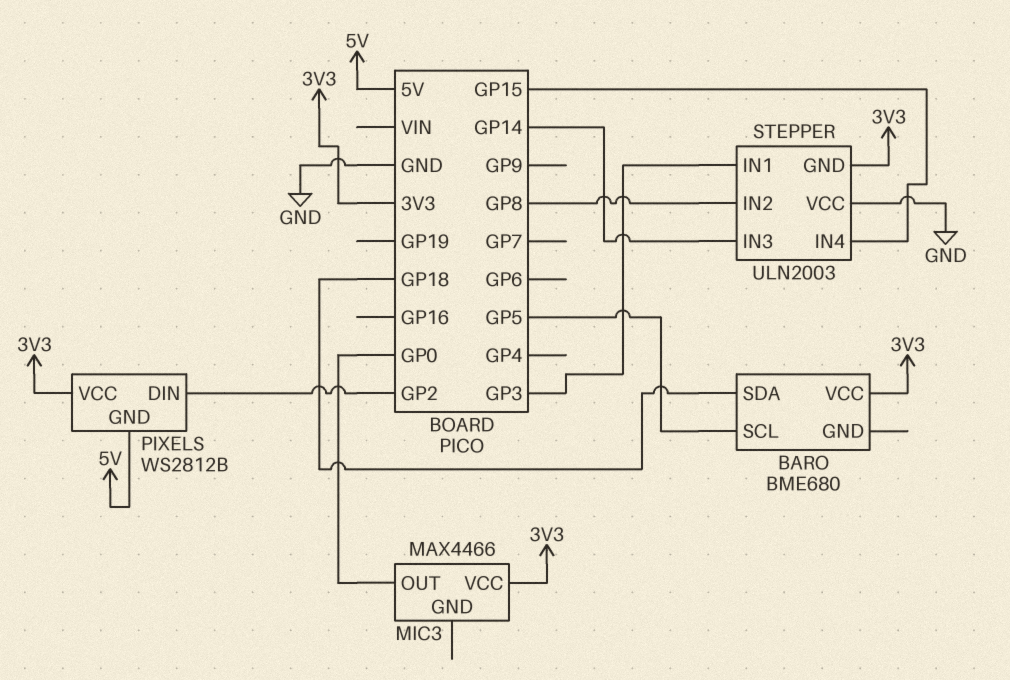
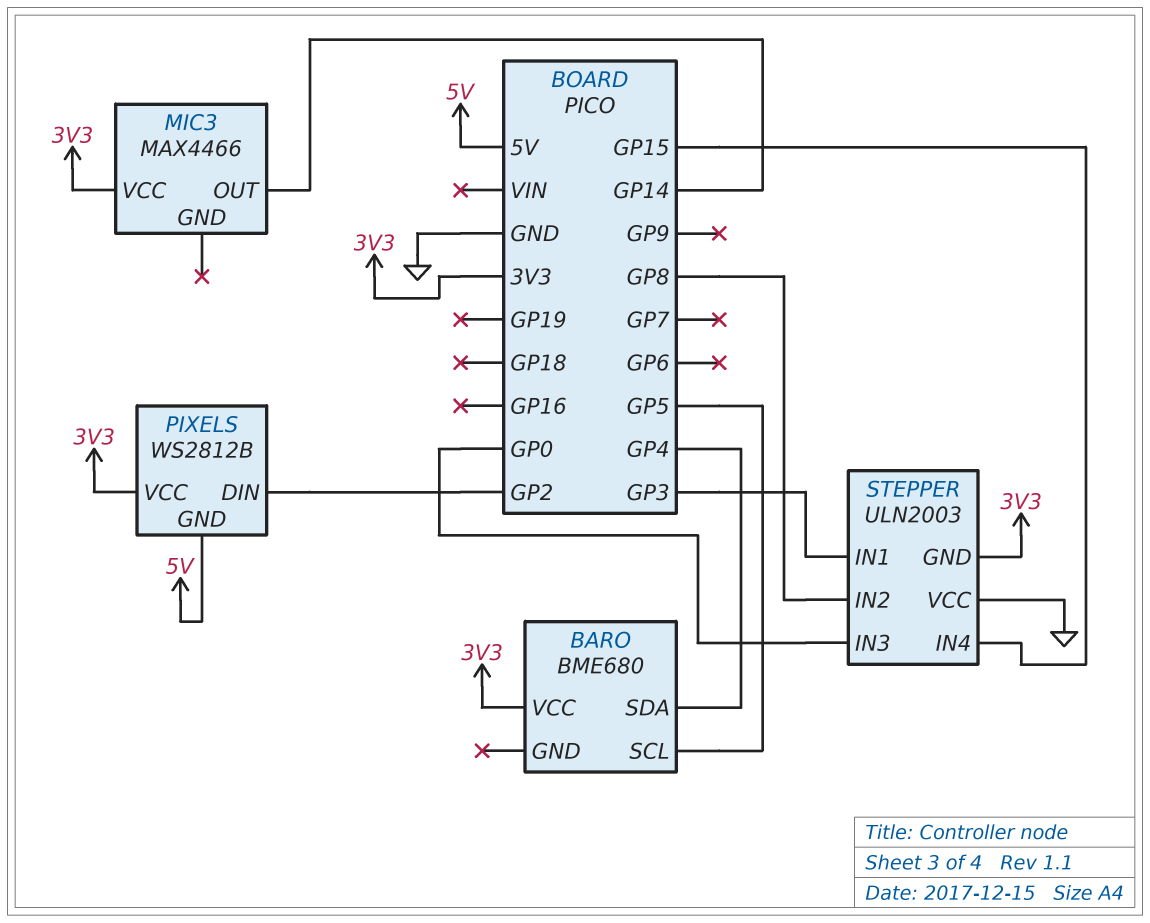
BARO pin SDA: GP18 -> GP4
MIC3 pin OUT: GP0 -> GP14
STEPPER pin IN3: GP14 -> GP0

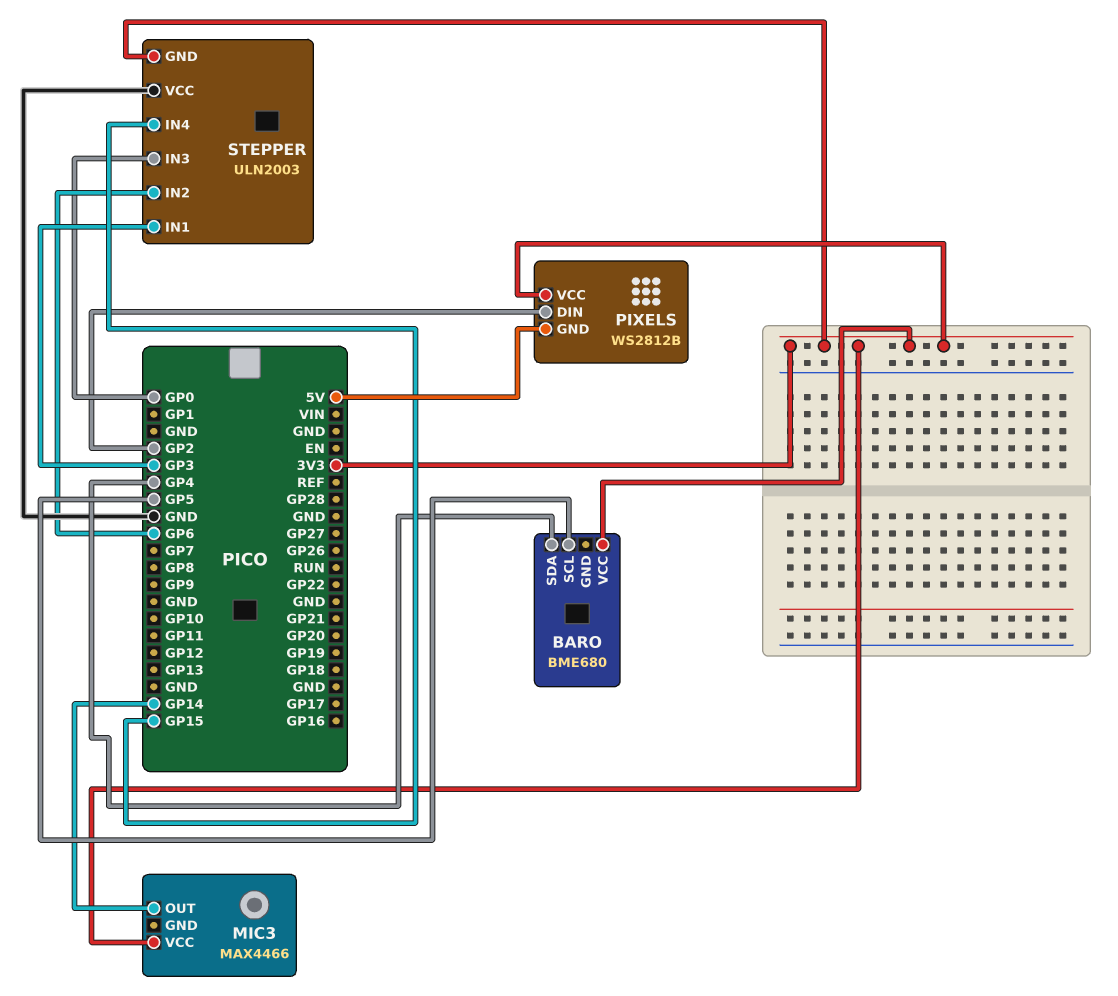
STEPPER pin IN2: GP8 -> GP6

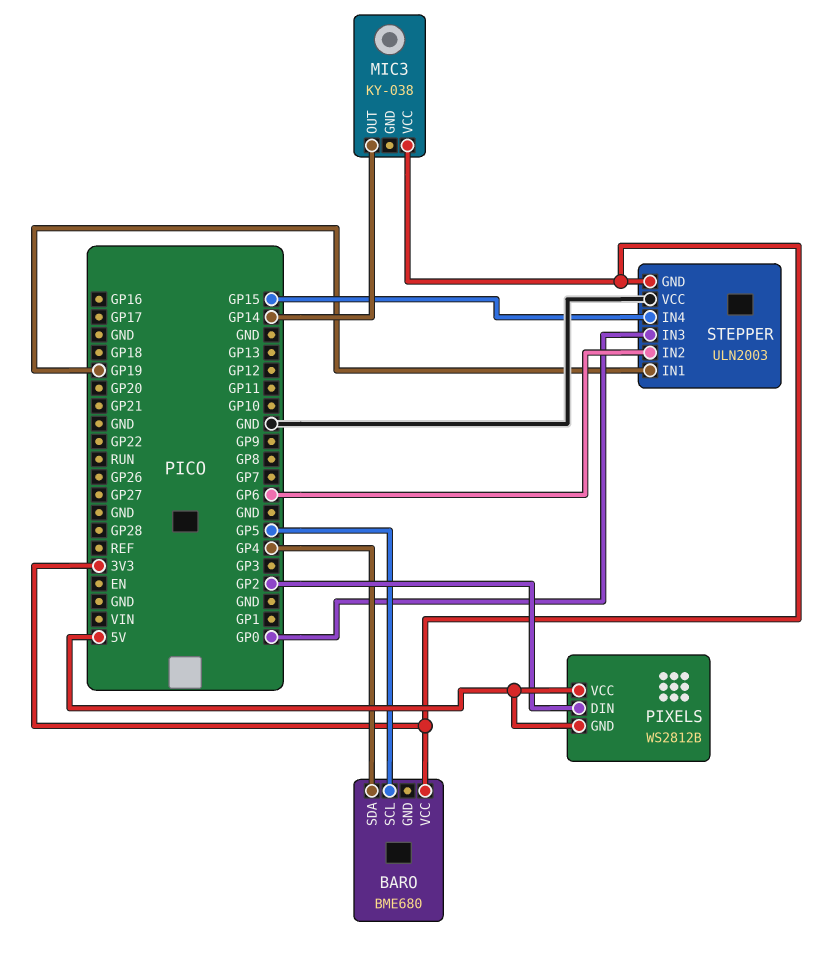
MIC3: MAX4466 -> KY-038
PIXELS pin VCC: 3V3 -> 5V
STEPPER pin IN1: GP3 -> GP19

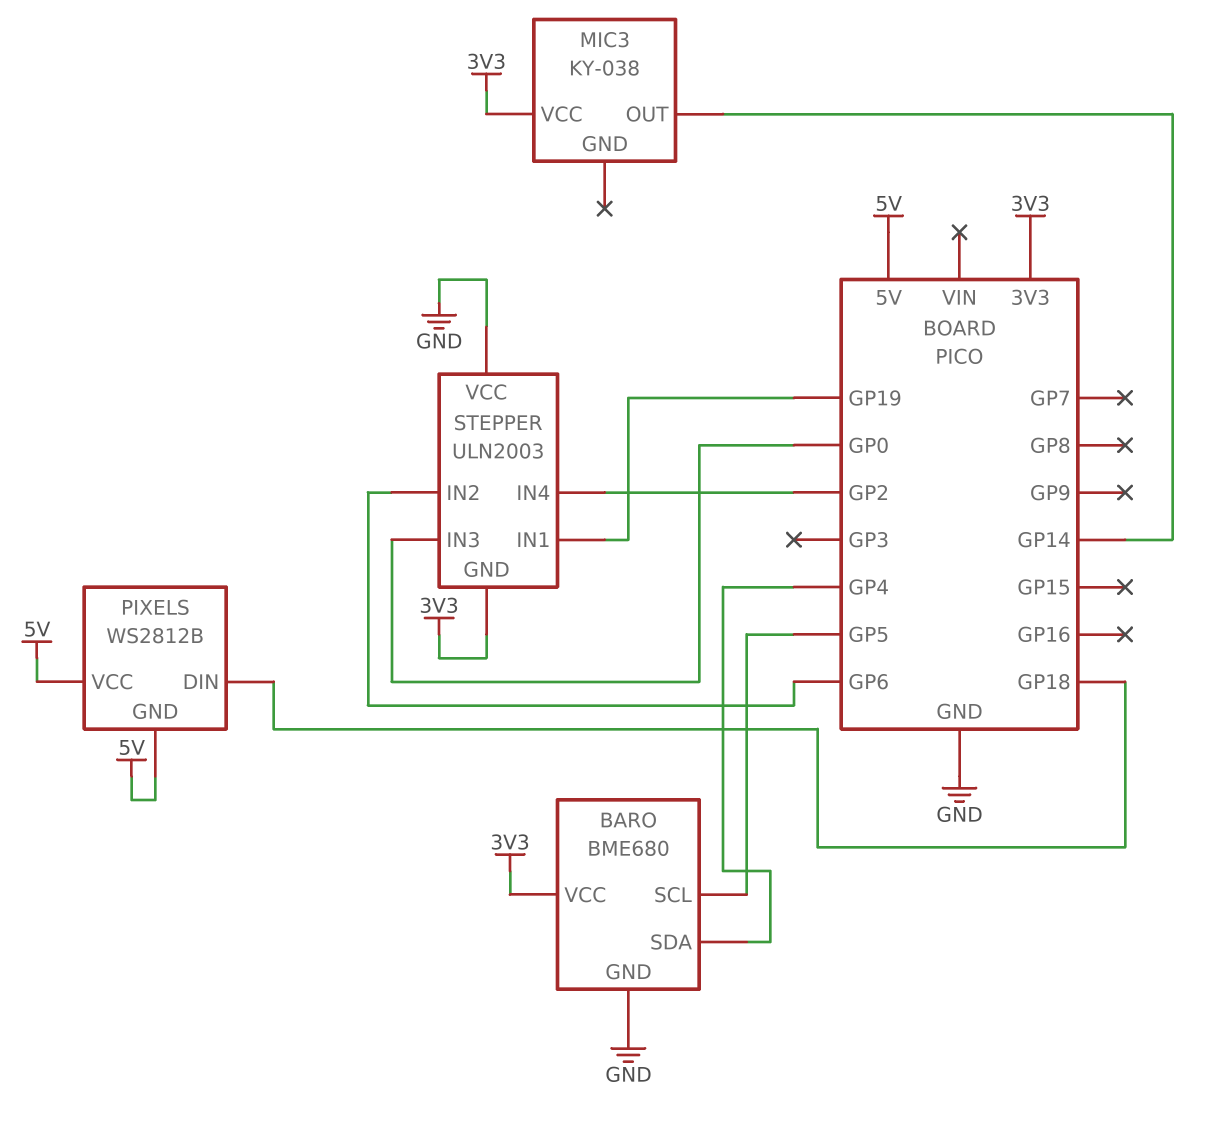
BARO pin GND: none -> GND
PIXELS pin DIN: GP2 -> GP18
STEPPER pin IN4: GP15 -> GP2

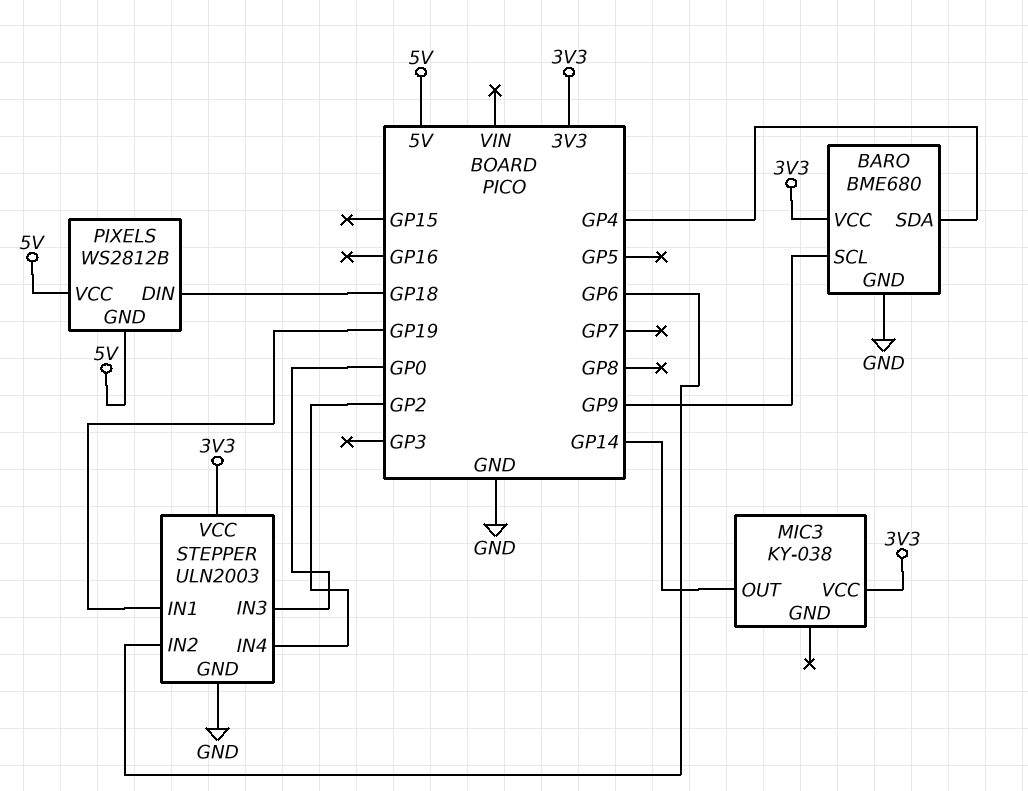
BARO pin SCL: GP5 -> GP9
STEPPER pin GND: 3V3 -> GND
STEPPER pin VCC: GND -> 3V3

